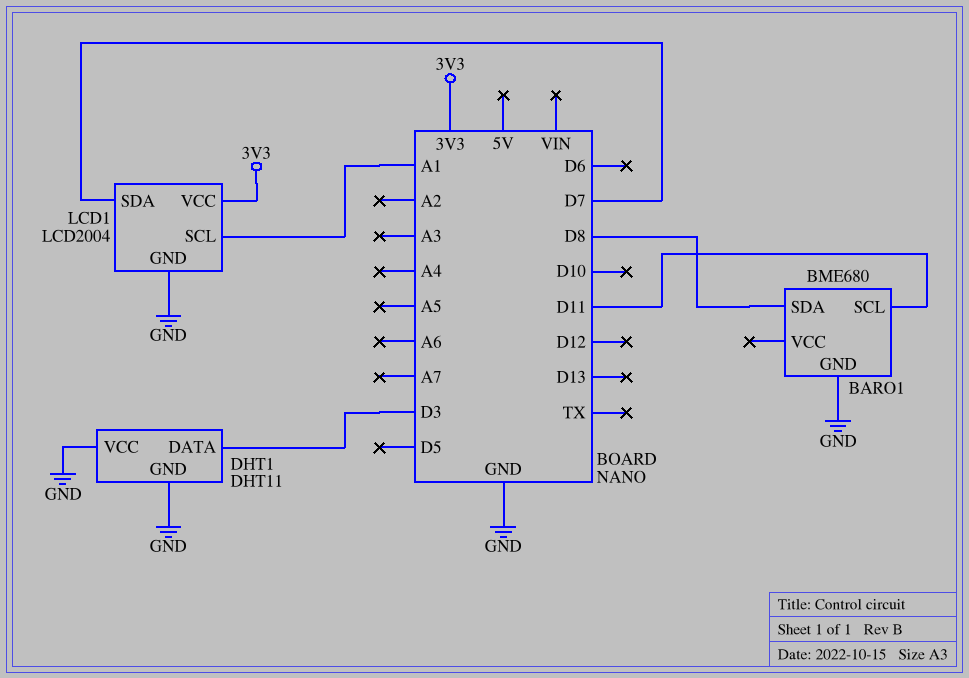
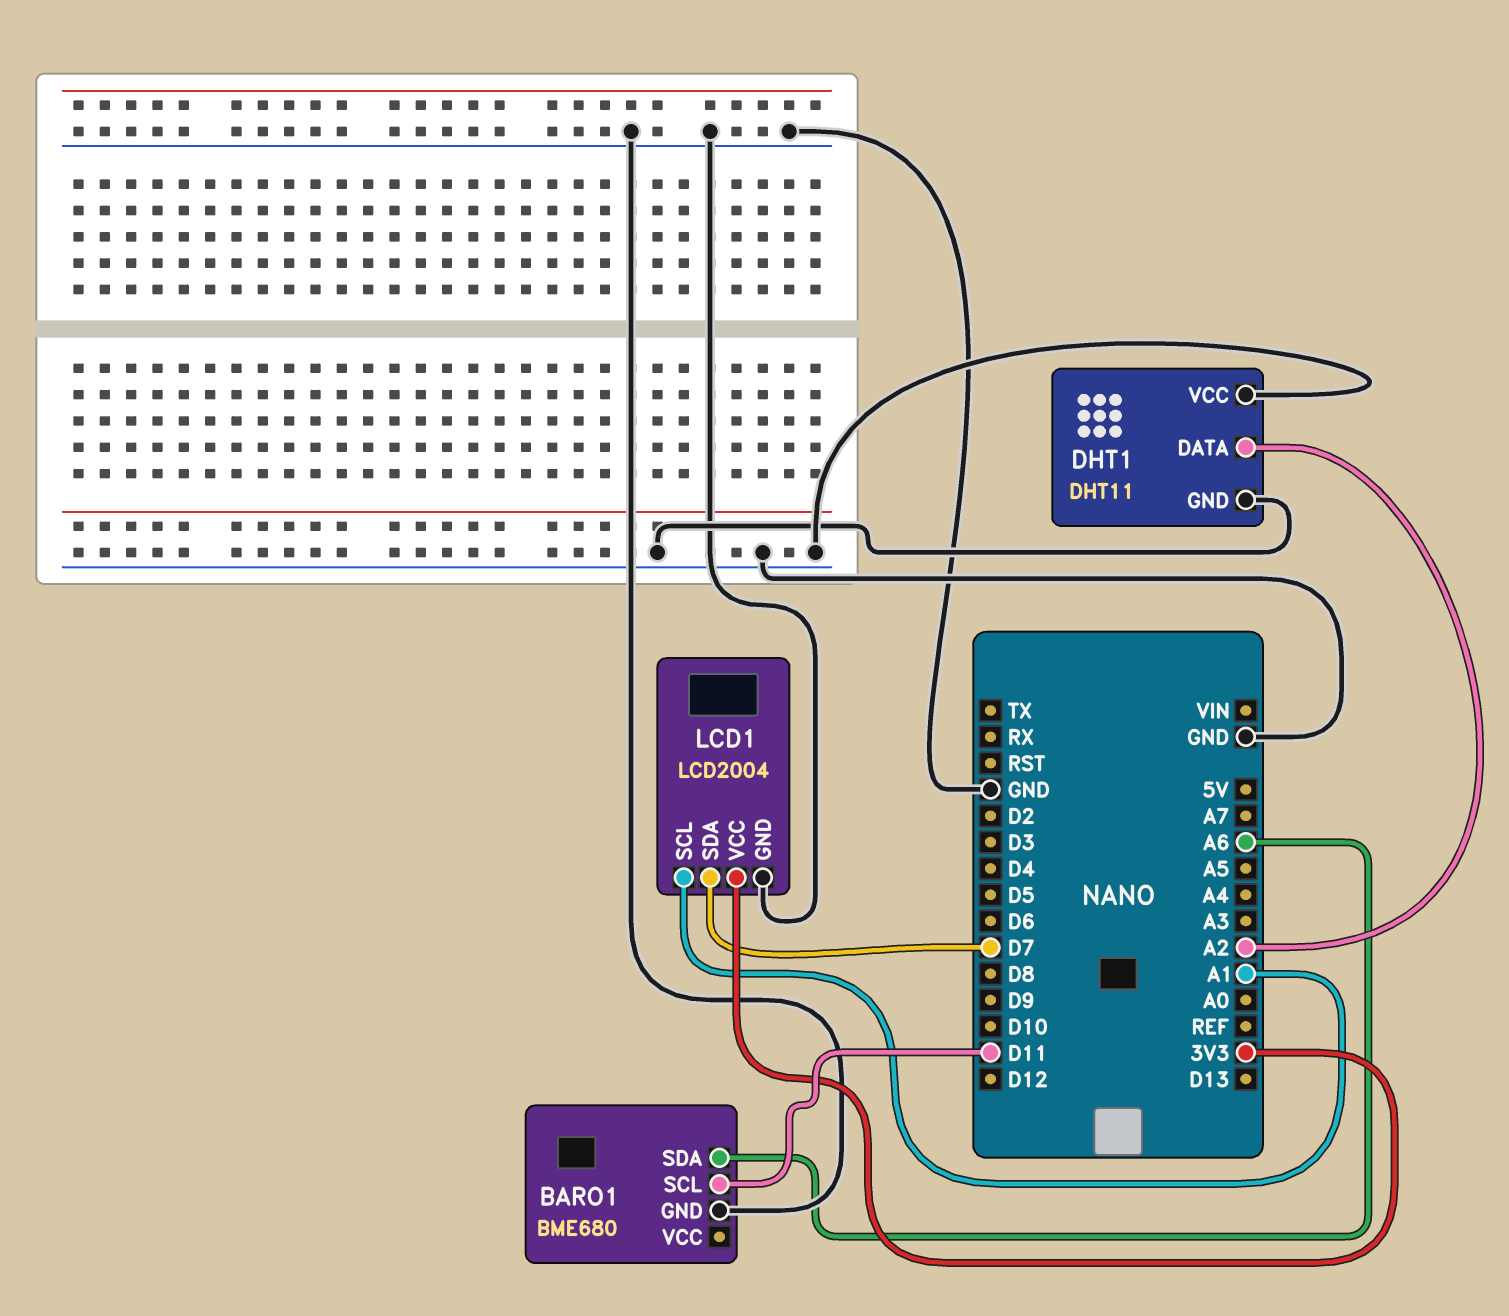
BARO1 pin SDA: D8 -> A6
DHT1 pin DATA: D3 -> A2

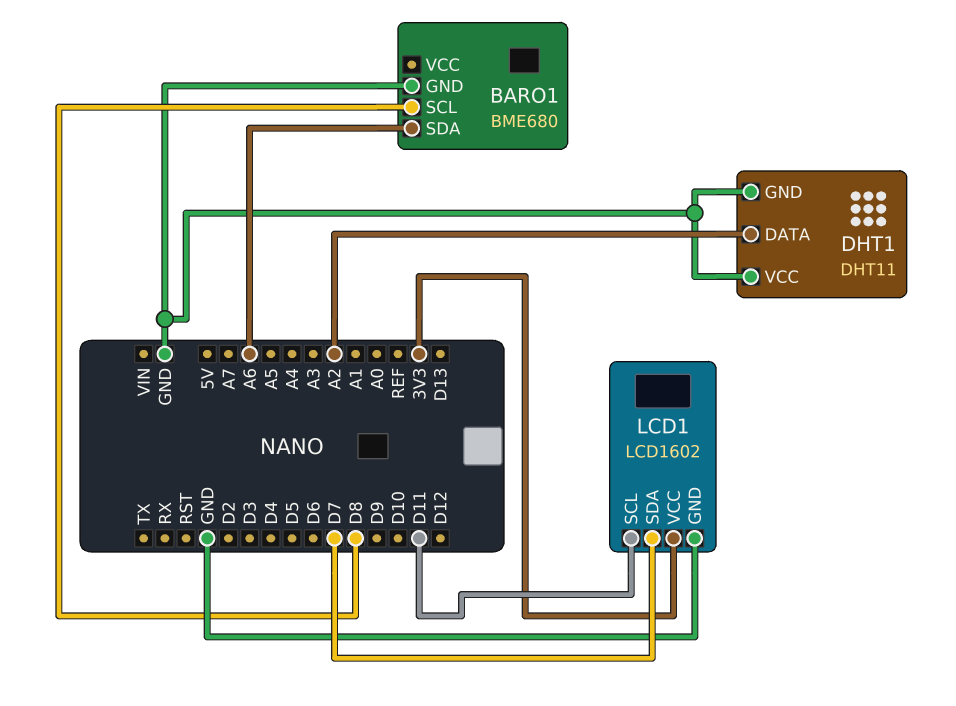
BARO1 pin SCL: D11 -> D8
LCD1: LCD2004 -> LCD1602
LCD1 pin SCL: A1 -> D11

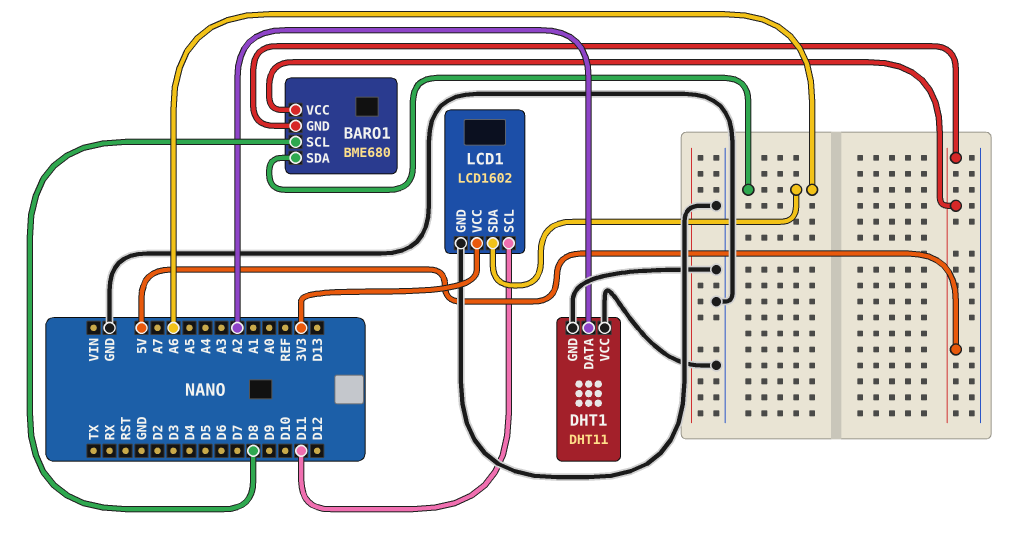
BARO1 pin GND: GND -> 5V
BARO1 pin VCC: none -> 5V
LCD1 pin SDA: D7 -> A6

